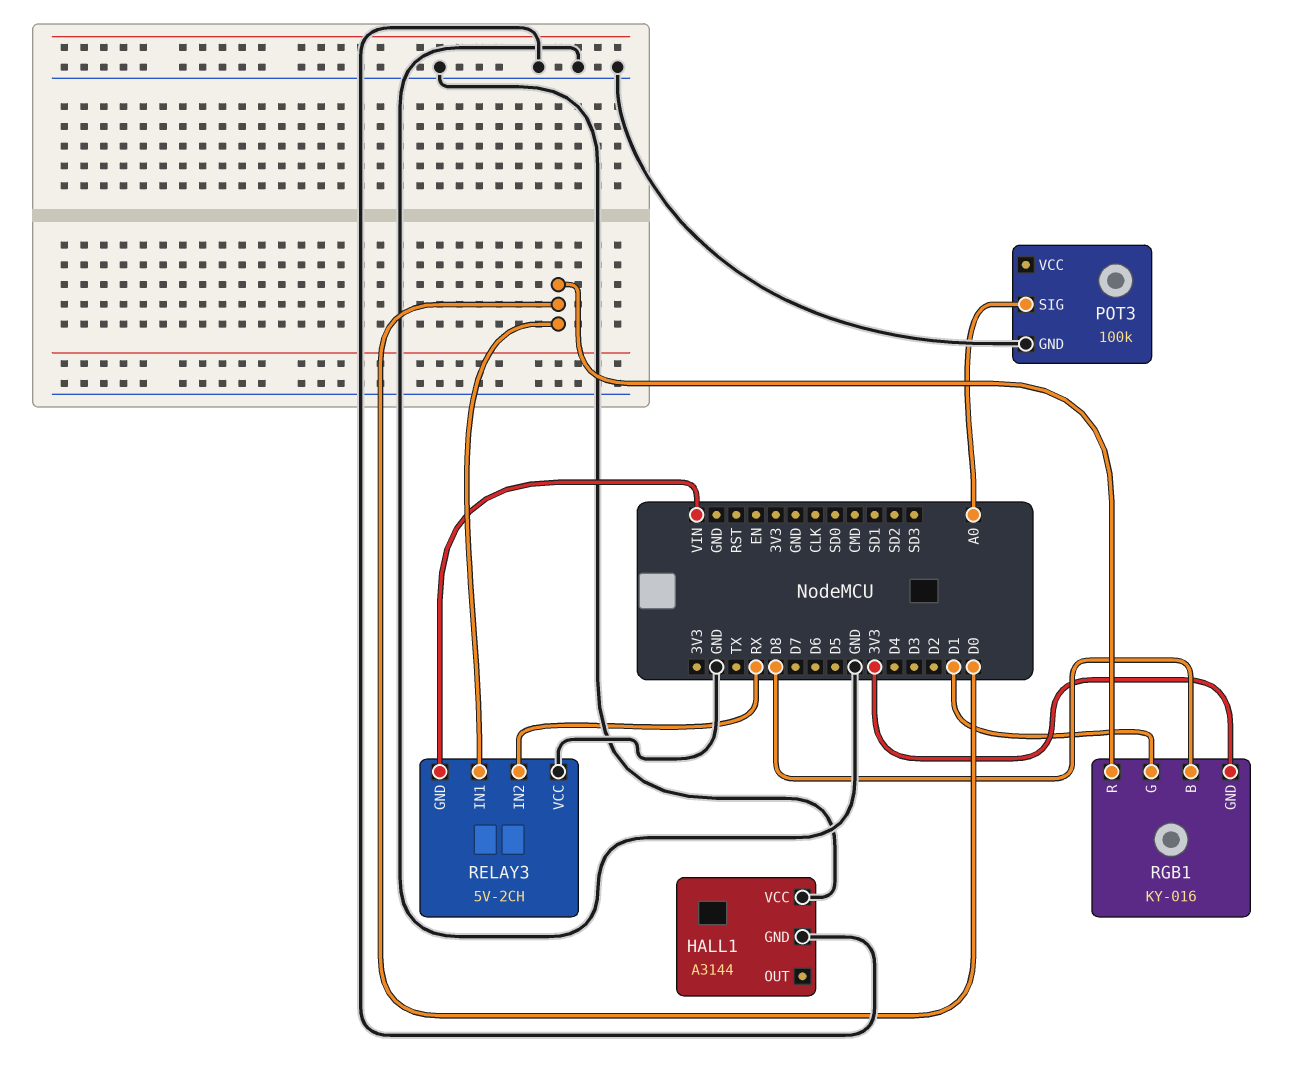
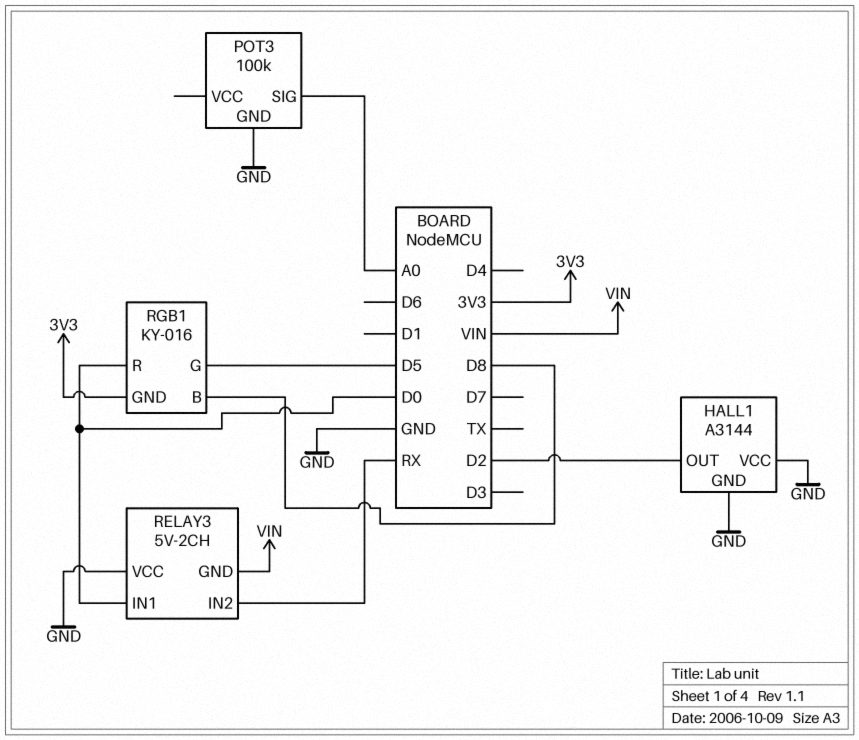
HALL1 pin OUT: none -> D2
RGB1 pin G: D1 -> D5

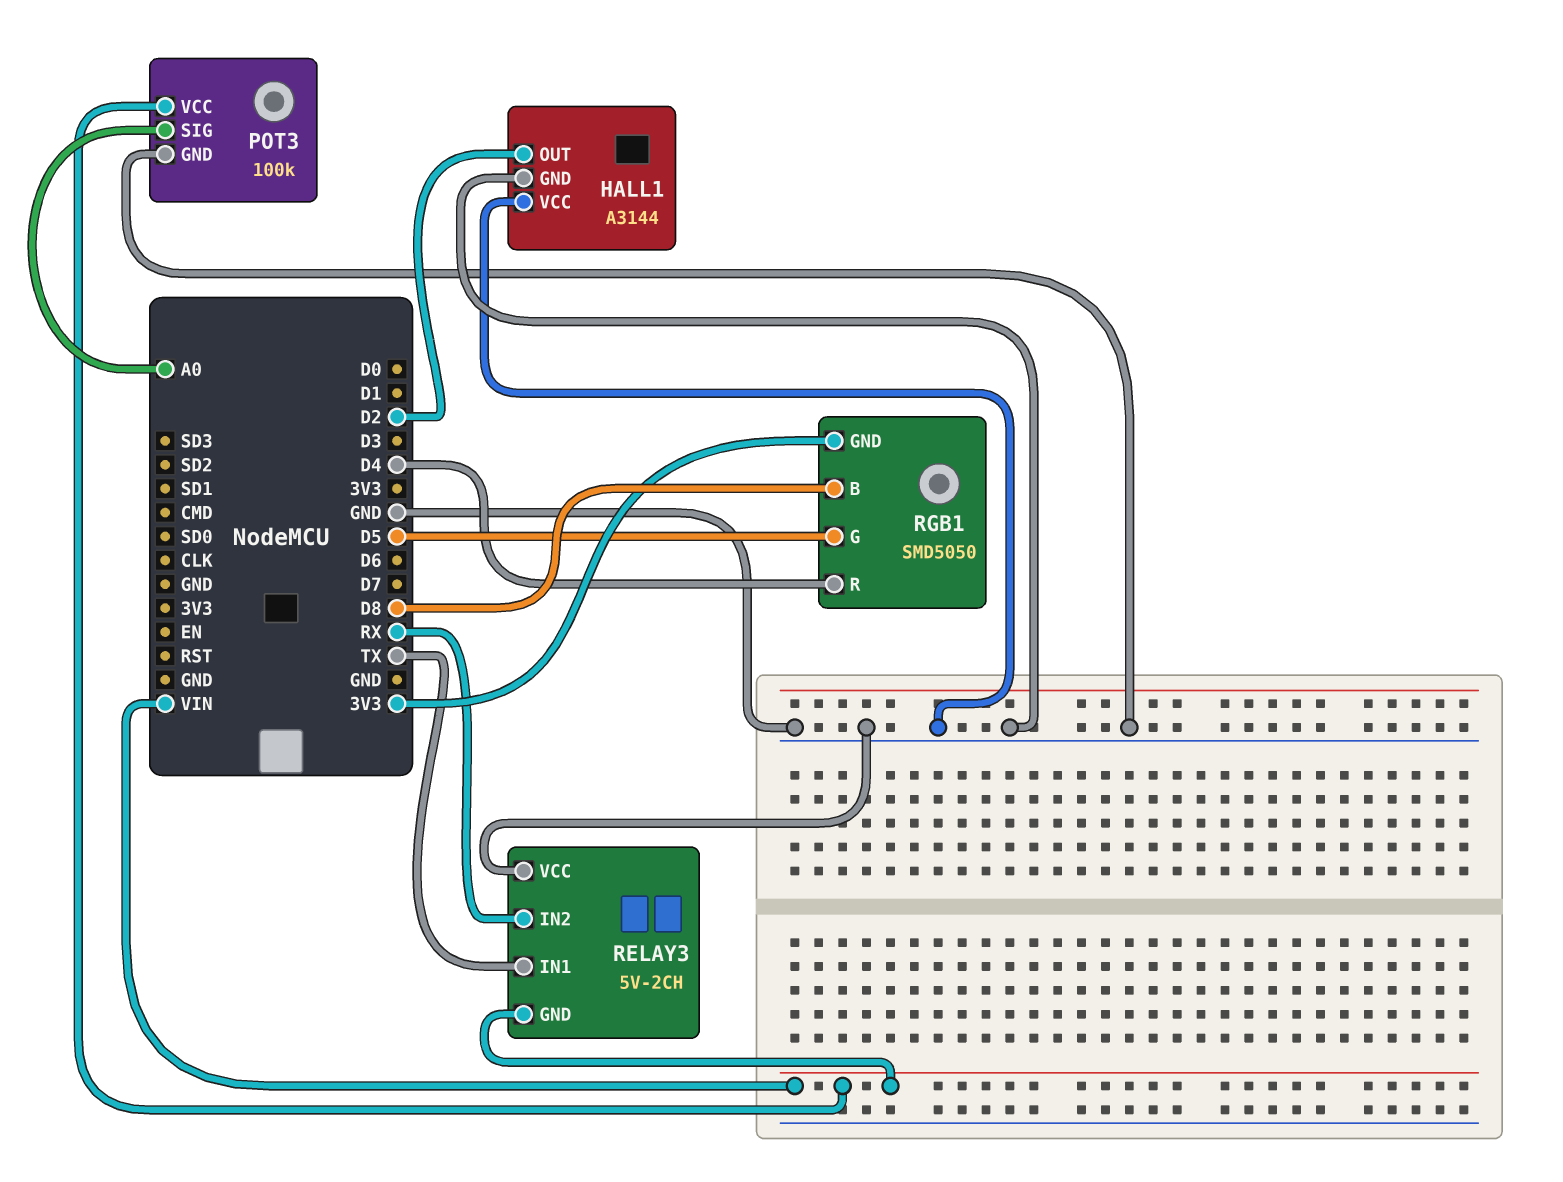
POT3 pin VCC: none -> VIN
RELAY3 pin IN1: D0 -> TX
RGB1: KY-016 -> SMD5050
RGB1 pin R: D0 -> D4

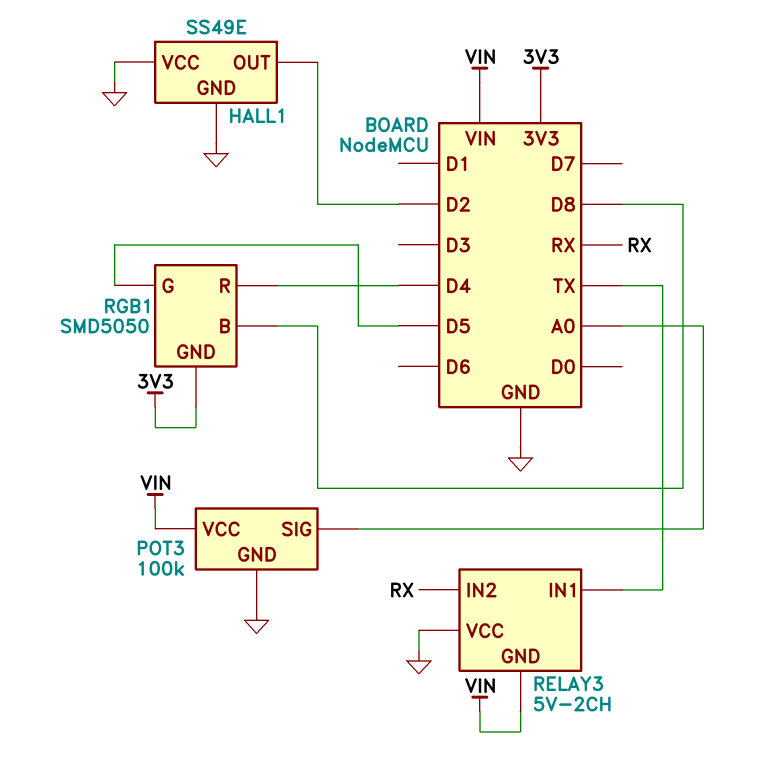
HALL1: A3144 -> SS49E

